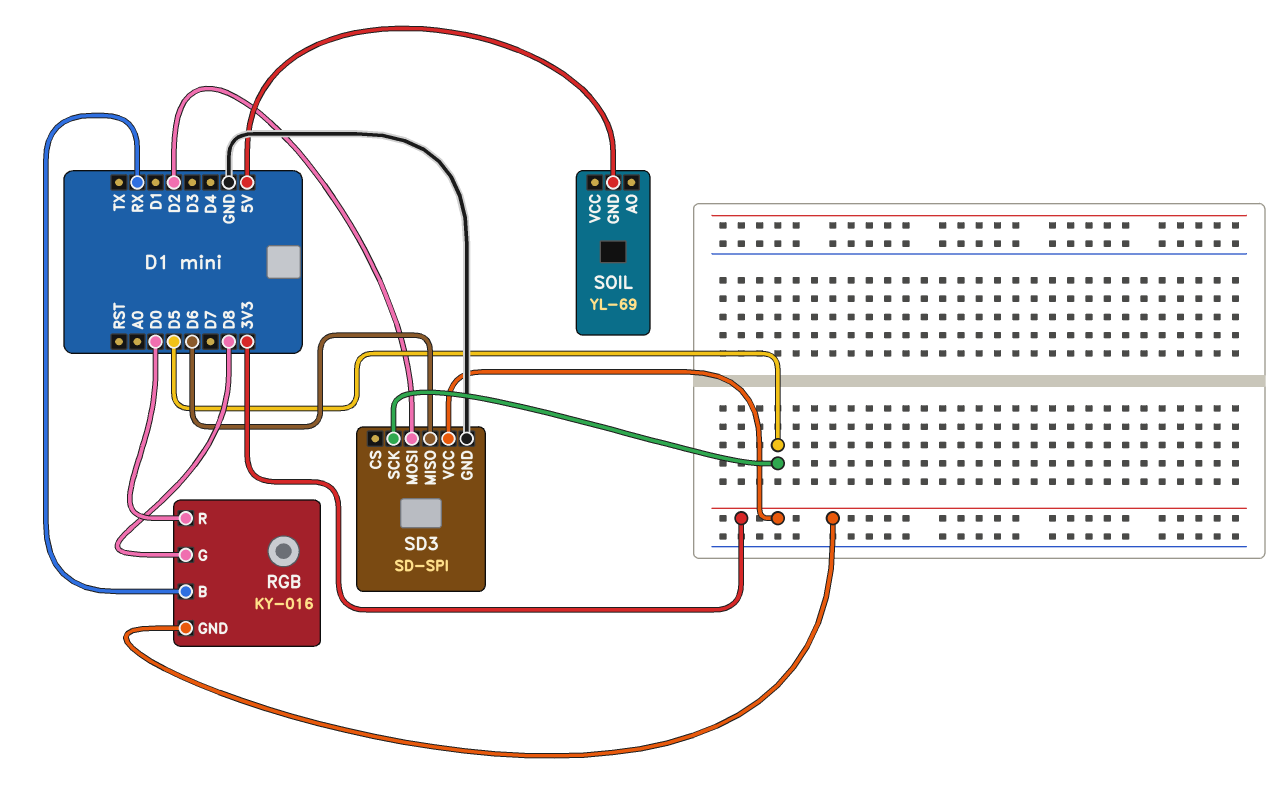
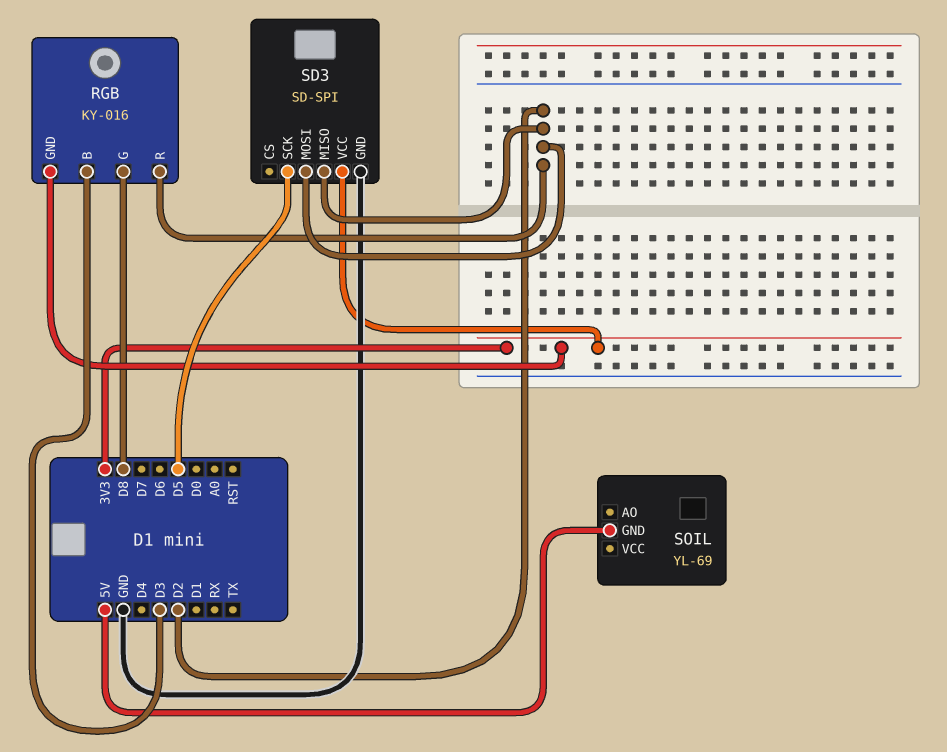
RGB pin B: RX -> D3
RGB pin R: D0 -> D2
SD3 pin MISO: D6 -> D2

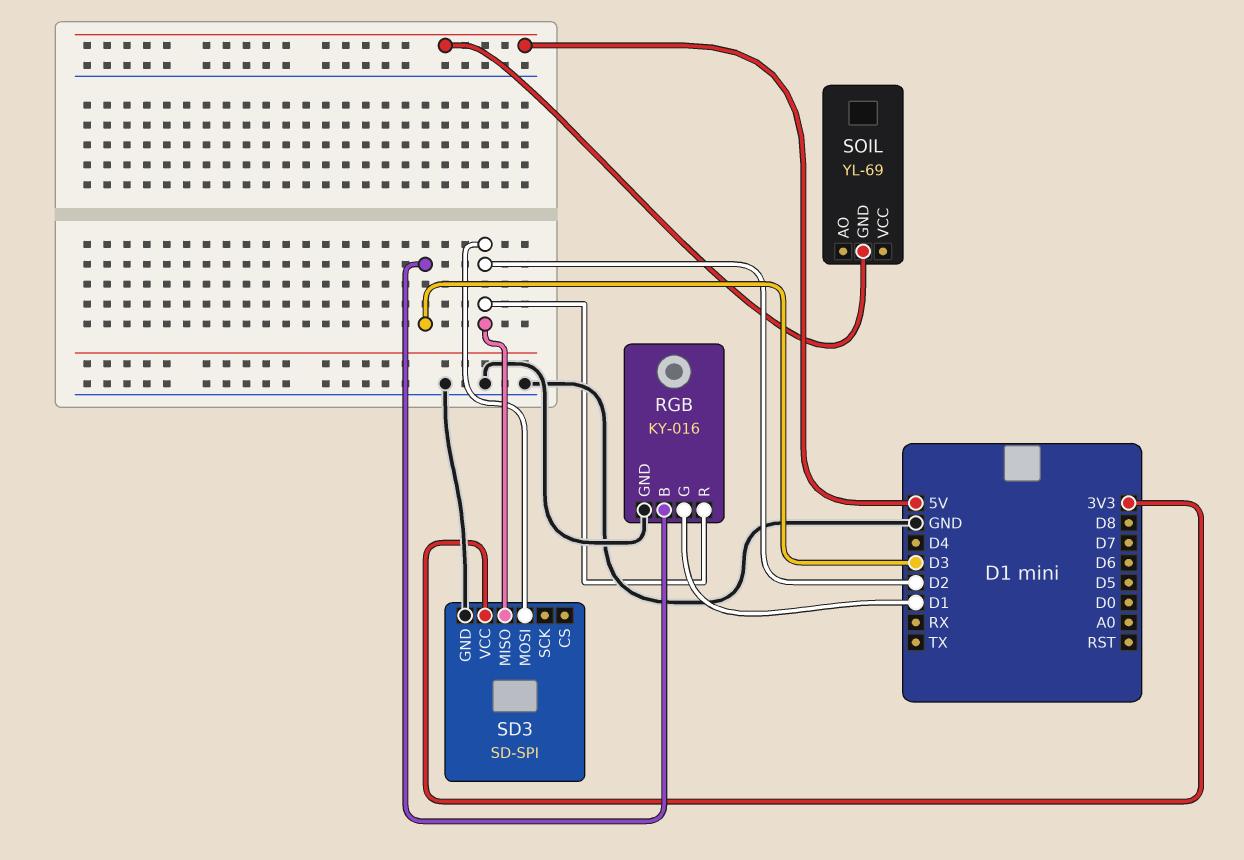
RGB pin G: D8 -> D1
RGB pin GND: 3V3 -> GND
SD3 pin SCK: D5 -> none

